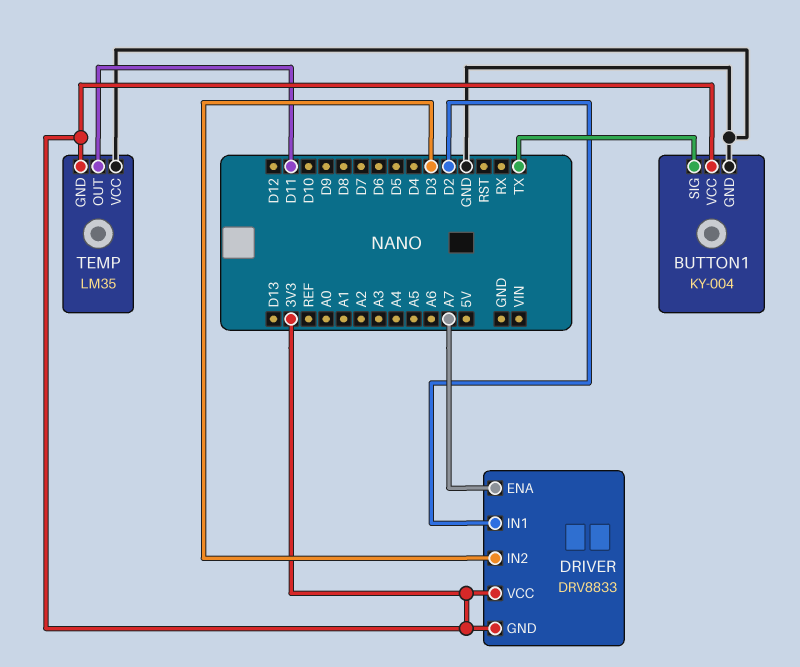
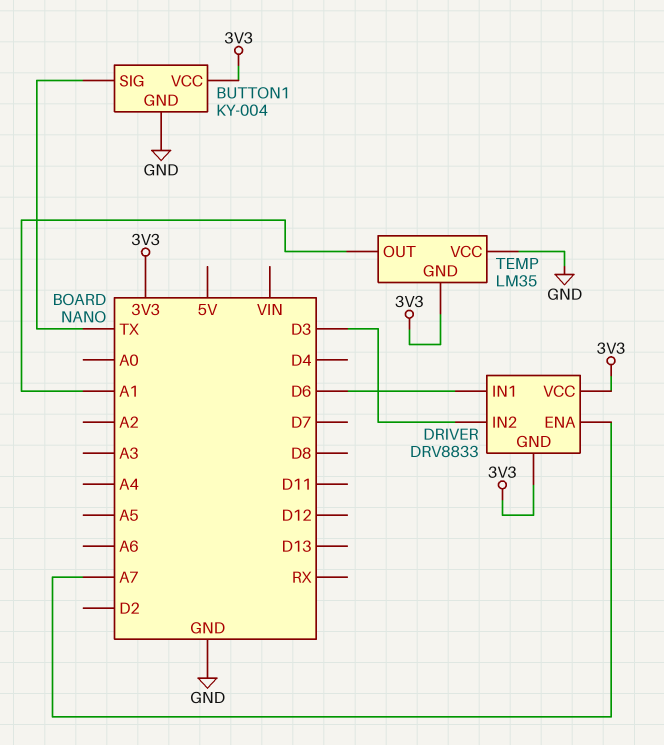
DRIVER pin IN1: D2 -> D6
TEMP pin OUT: D11 -> A1

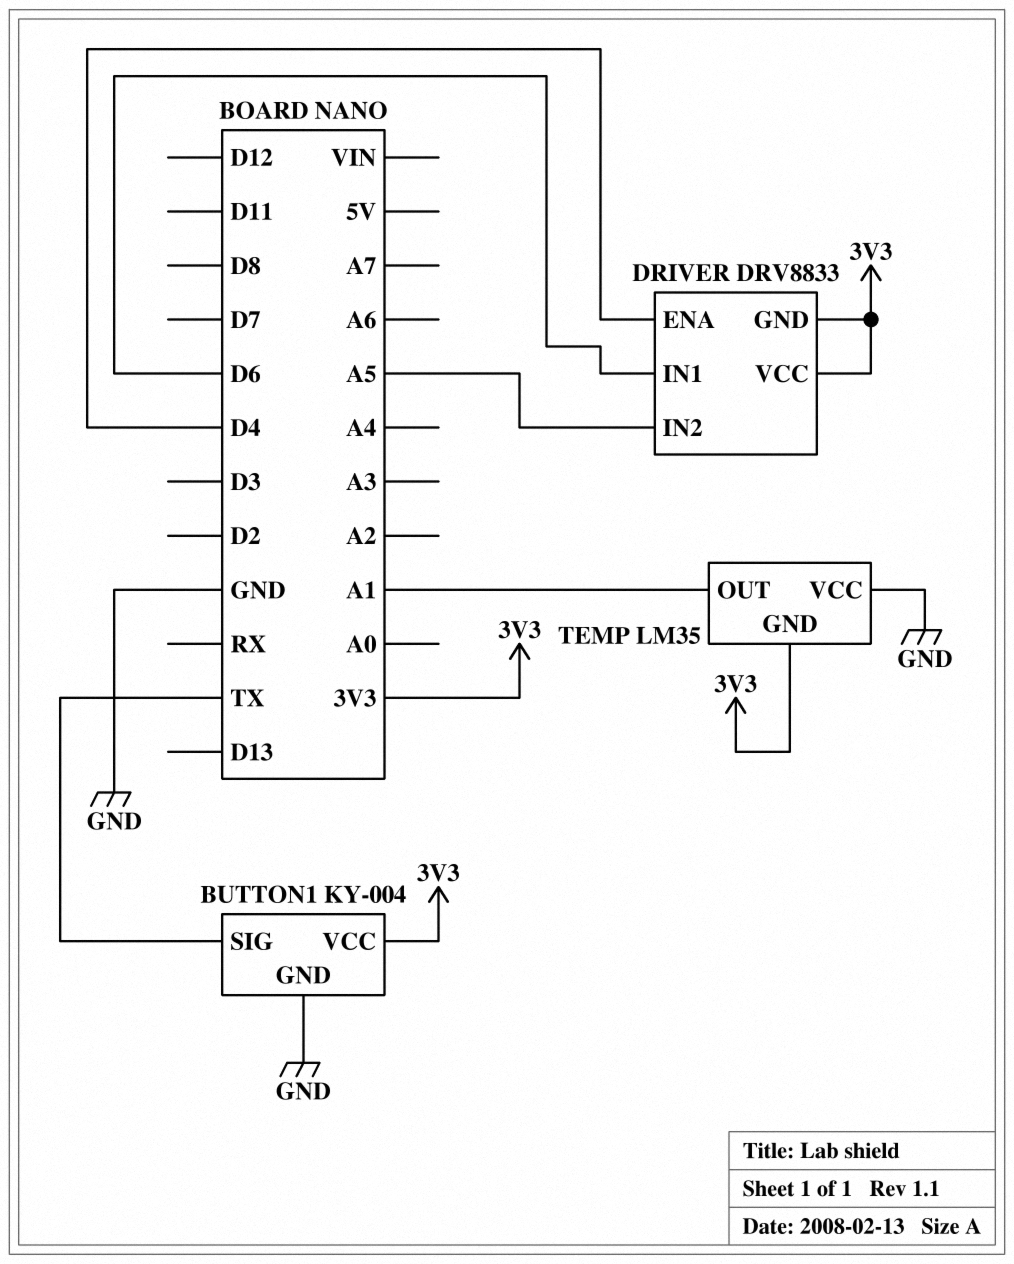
DRIVER pin ENA: A7 -> D4
DRIVER pin IN2: D3 -> A5

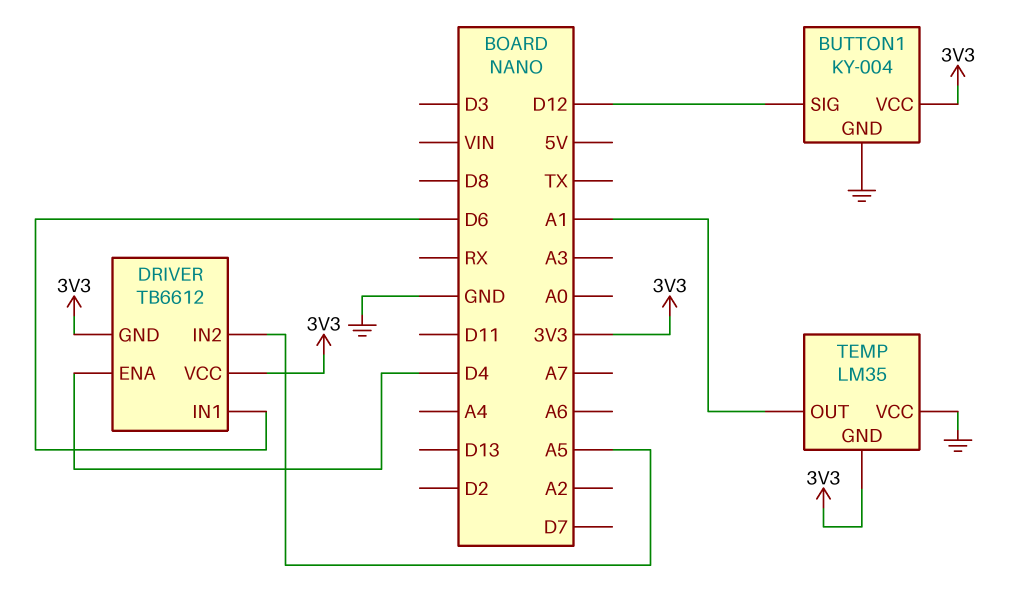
BUTTON1 pin SIG: TX -> D12
DRIVER: DRV8833 -> TB6612

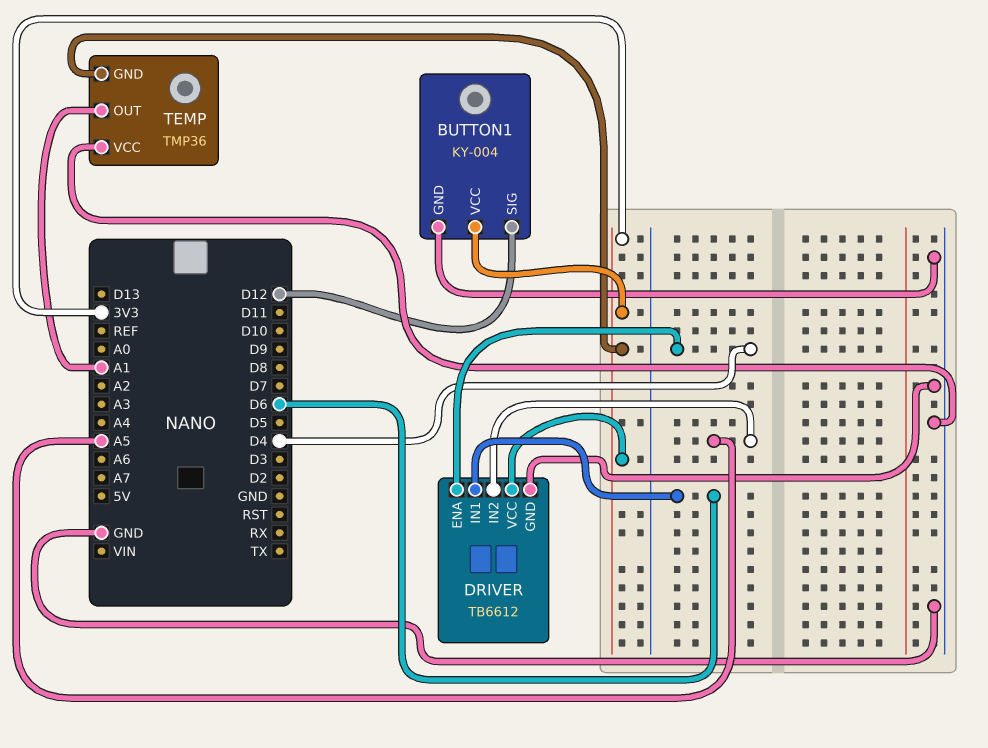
DRIVER pin GND: 3V3 -> GND
TEMP: LM35 -> TMP36

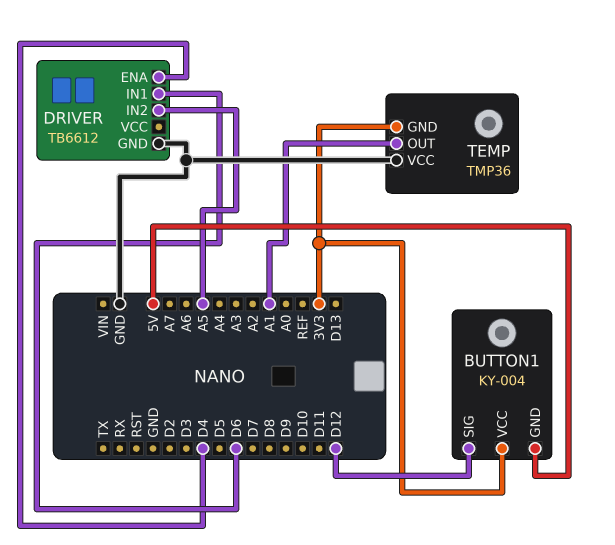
BUTTON1 pin GND: GND -> 5V
DRIVER pin VCC: 3V3 -> none

